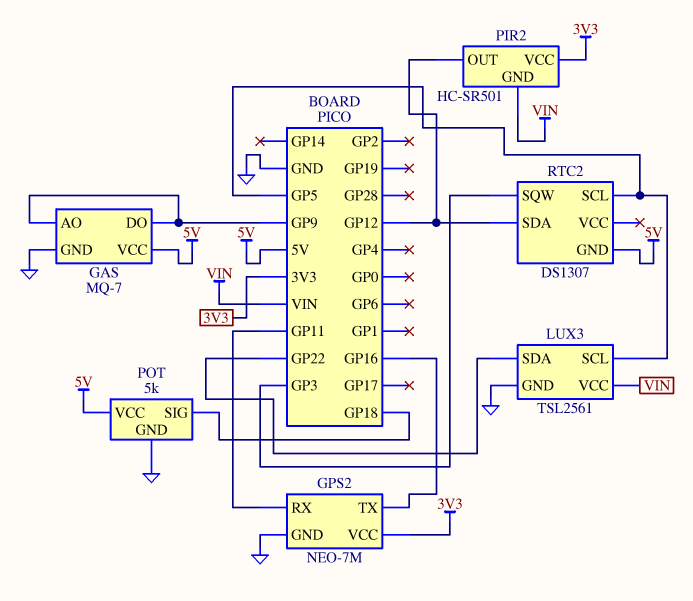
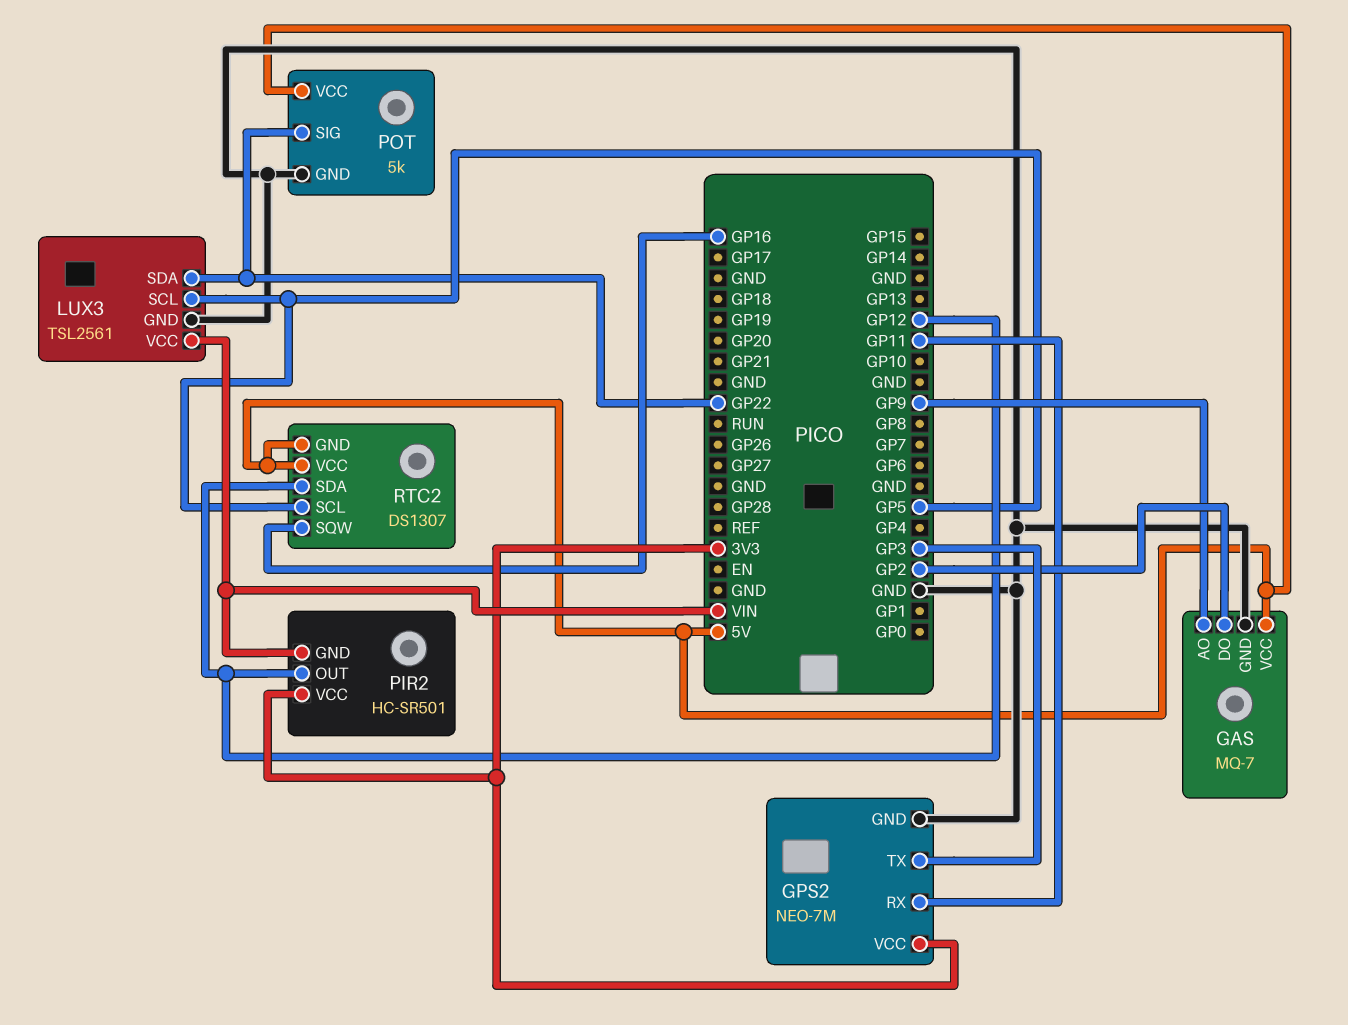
GAS pin DO: GP9 -> GP2
GPS2 pin TX: GP16 -> GP3
POT pin SIG: GP18 -> GP22
RTC2 pin SQW: GP3 -> GP16
RTC2 pin VCC: none -> 5V

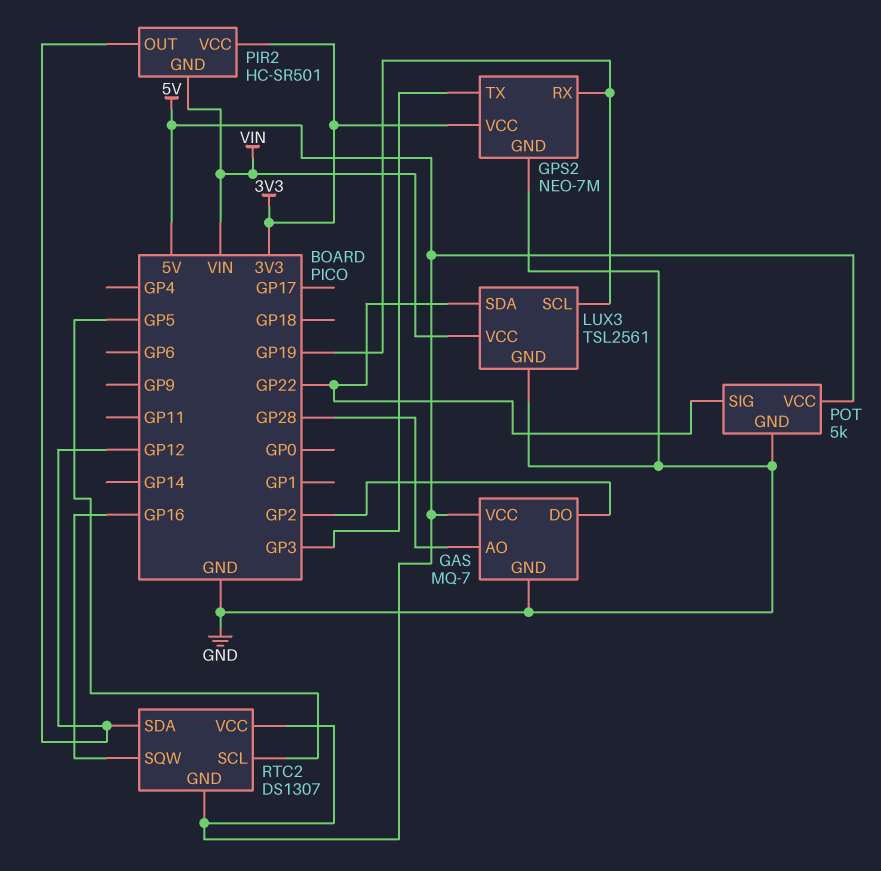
GAS pin AO: GP9 -> GP28
GPS2 pin RX: GP11 -> GP19
LUX3 pin SCL: GP5 -> GP19

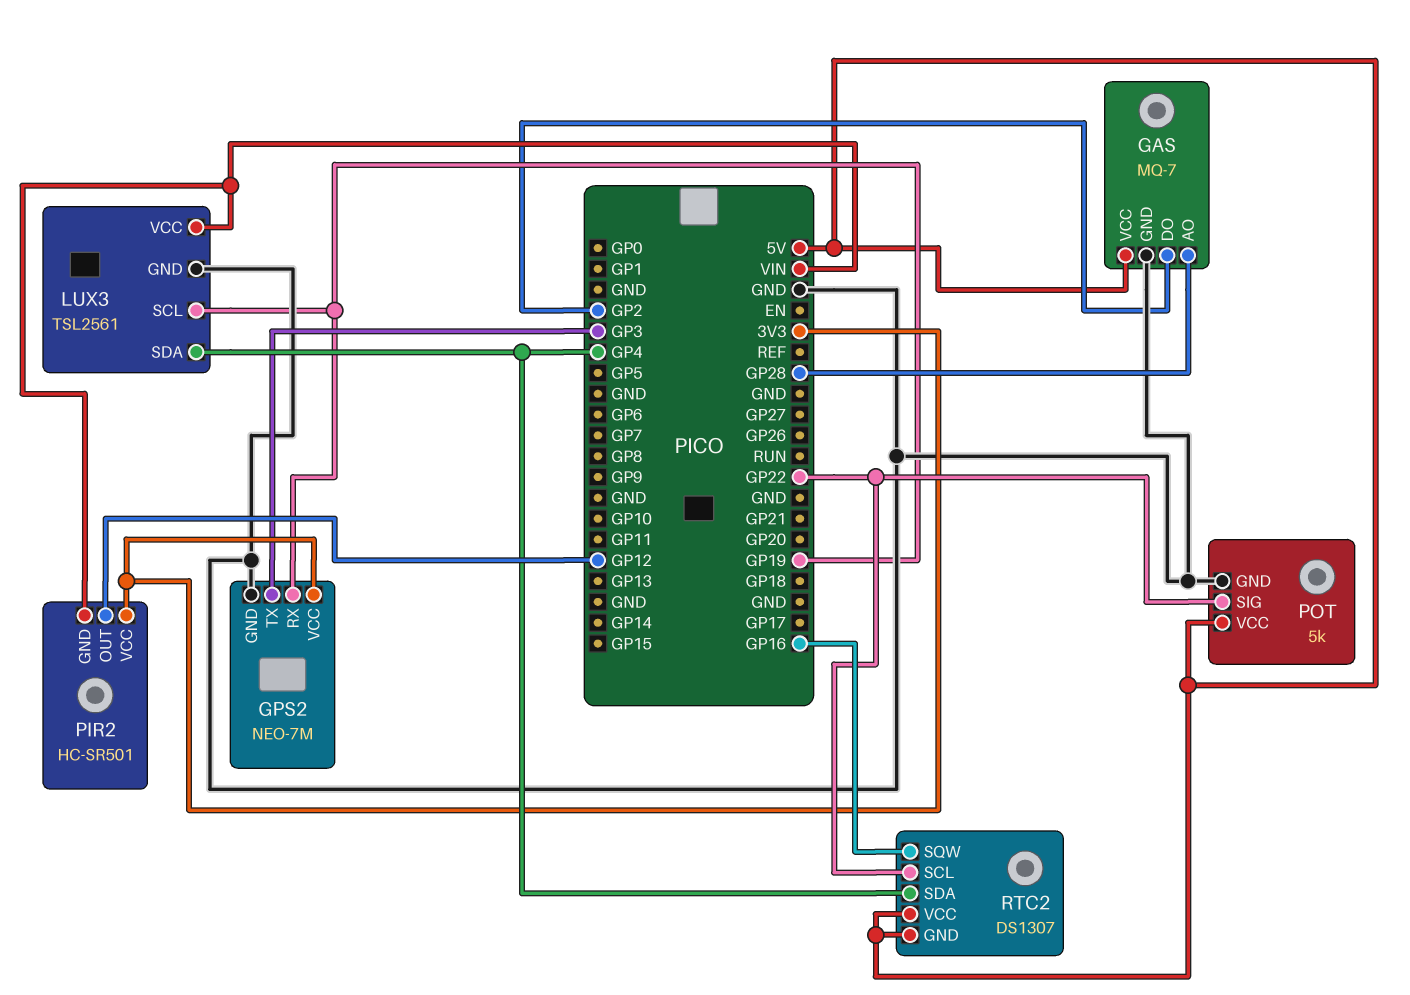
LUX3 pin SDA: GP22 -> GP4
RTC2 pin SCL: GP5 -> GP22
RTC2 pin SDA: GP12 -> GP4

